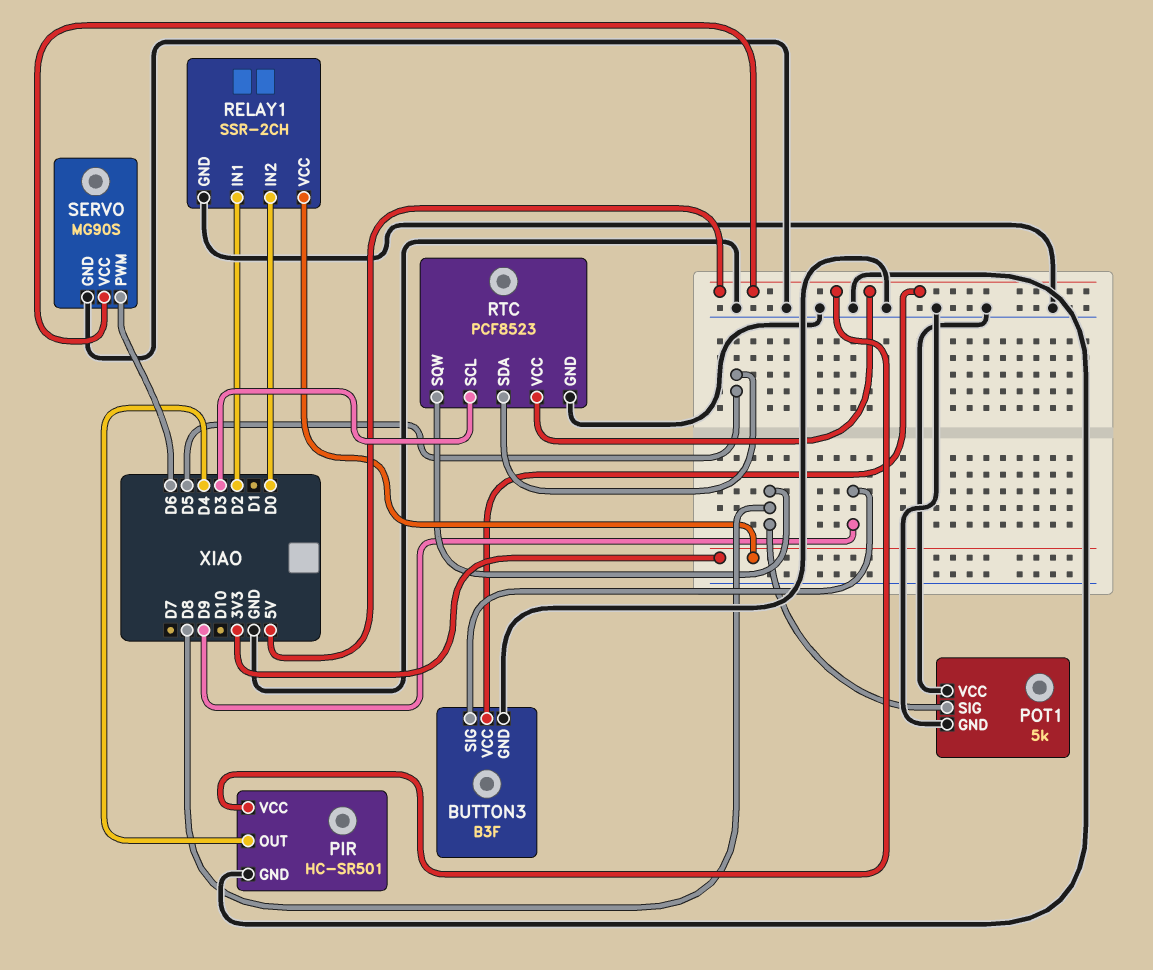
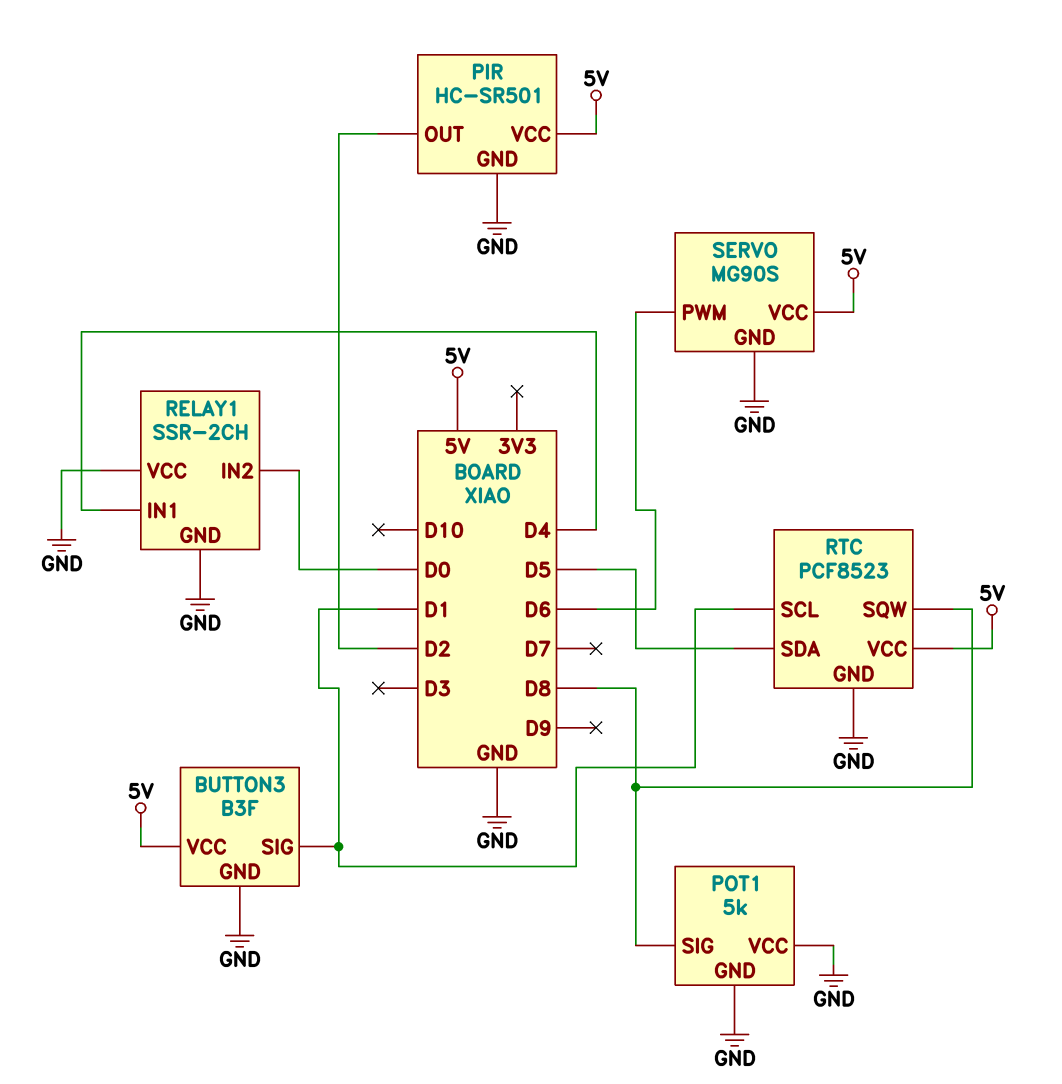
BUTTON3 pin SIG: D9 -> D1
PIR pin OUT: D4 -> D2
RELAY1 pin IN1: D2 -> D4
RELAY1 pin VCC: 3V3 -> GND
RTC pin SCL: D3 -> D1

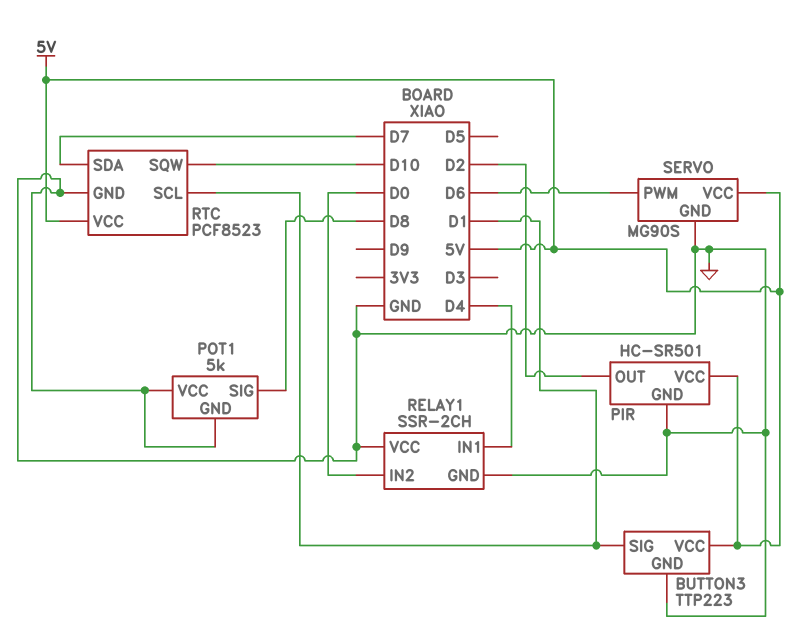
BUTTON3: B3F -> TTP223
RTC pin SDA: D5 -> D7
RTC pin SQW: D8 -> D10

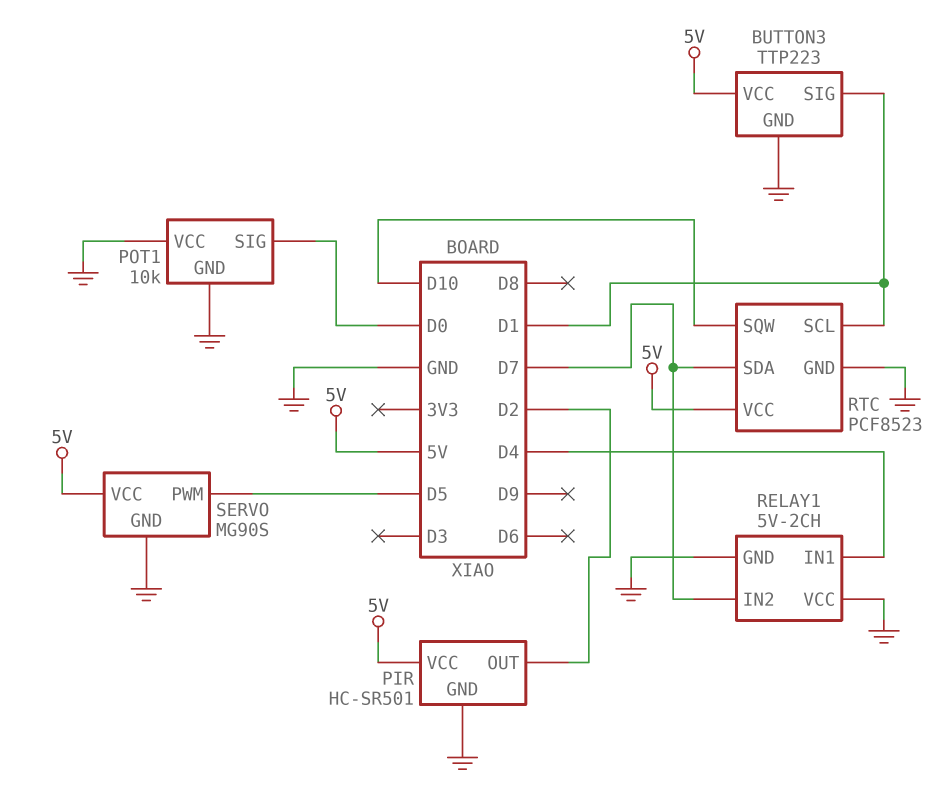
POT1: 5k -> 10k
POT1 pin SIG: D8 -> D0
RELAY1: SSR-2CH -> 5V-2CH
RELAY1 pin IN2: D0 -> D7
SERVO pin PWM: D6 -> D5

